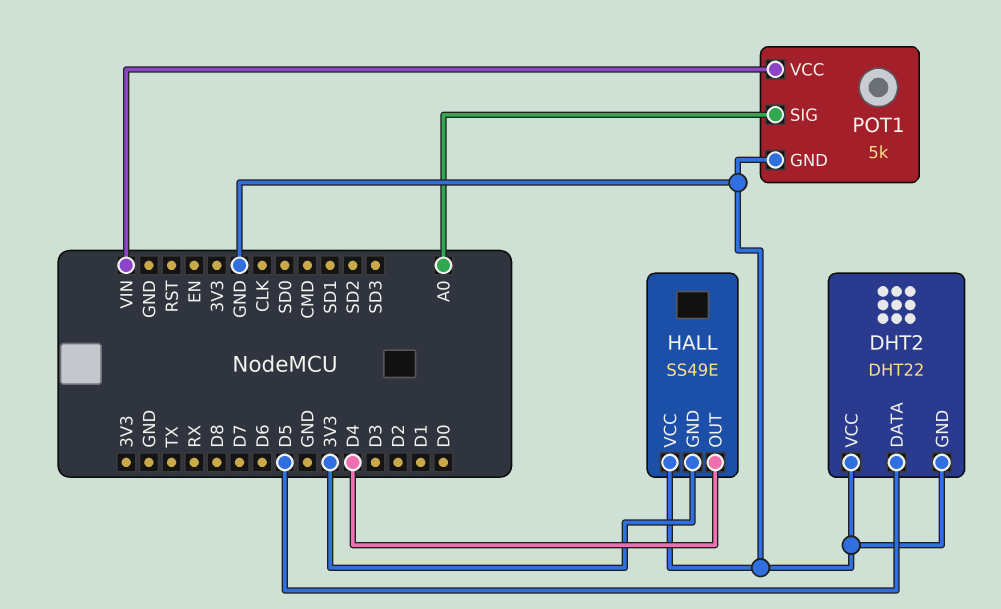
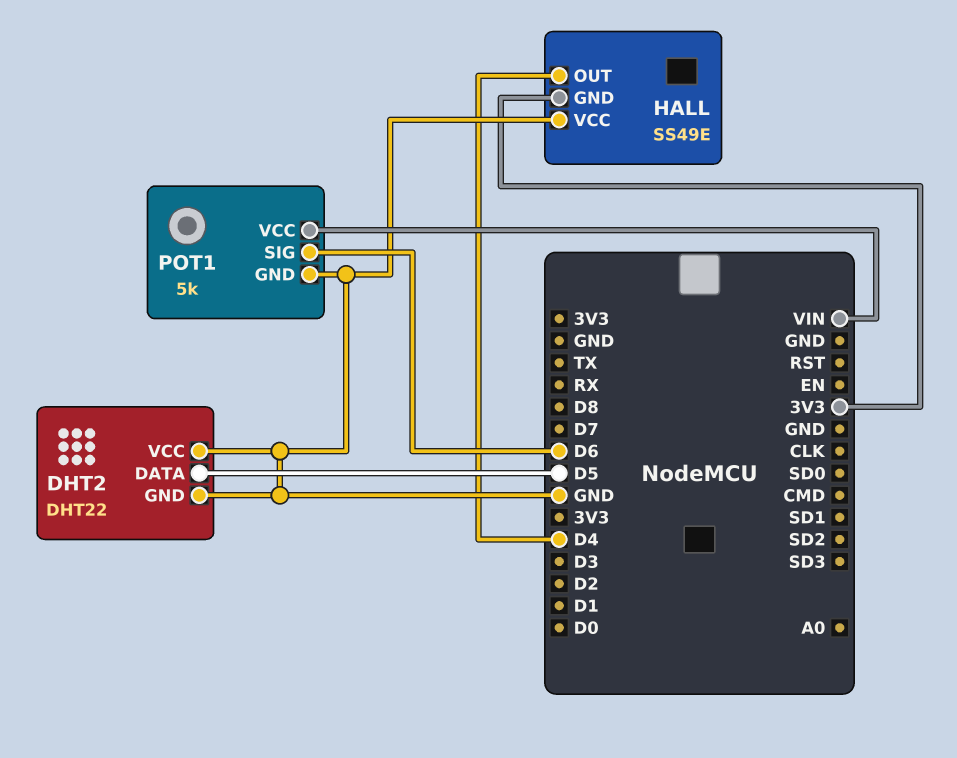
POT1 pin SIG: A0 -> D6

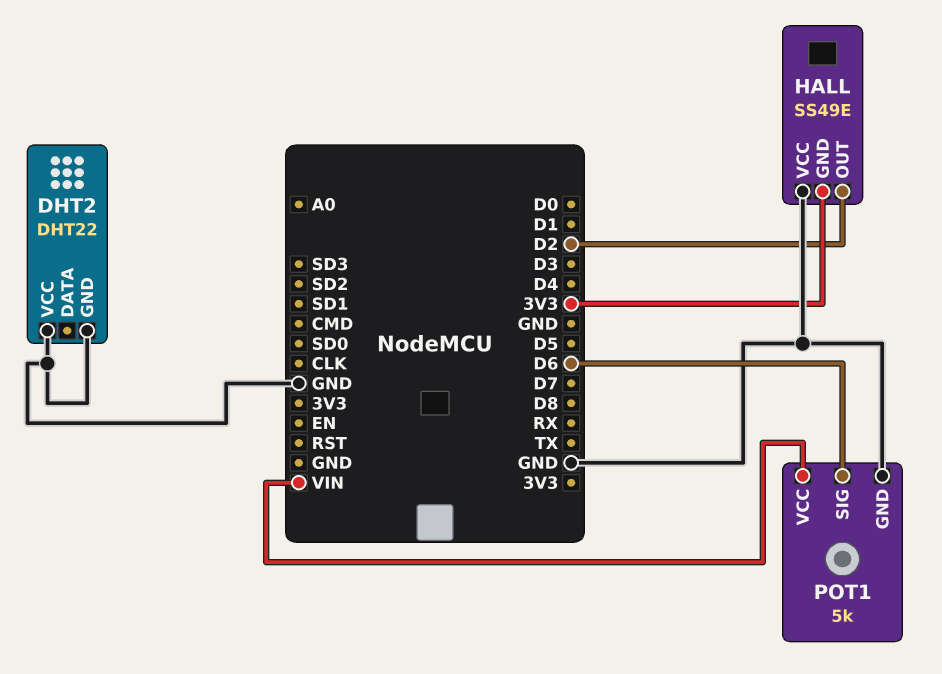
DHT2 pin DATA: D5 -> none
HALL pin OUT: D4 -> D2

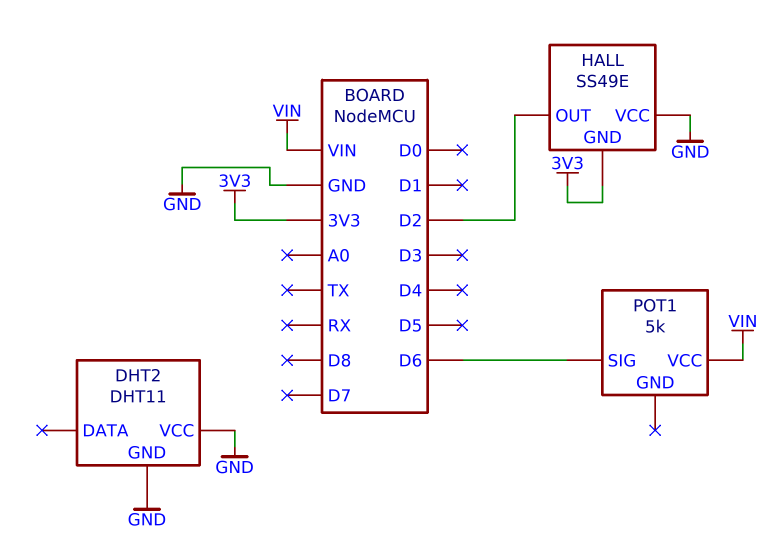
DHT2: DHT22 -> DHT11
POT1 pin GND: GND -> none

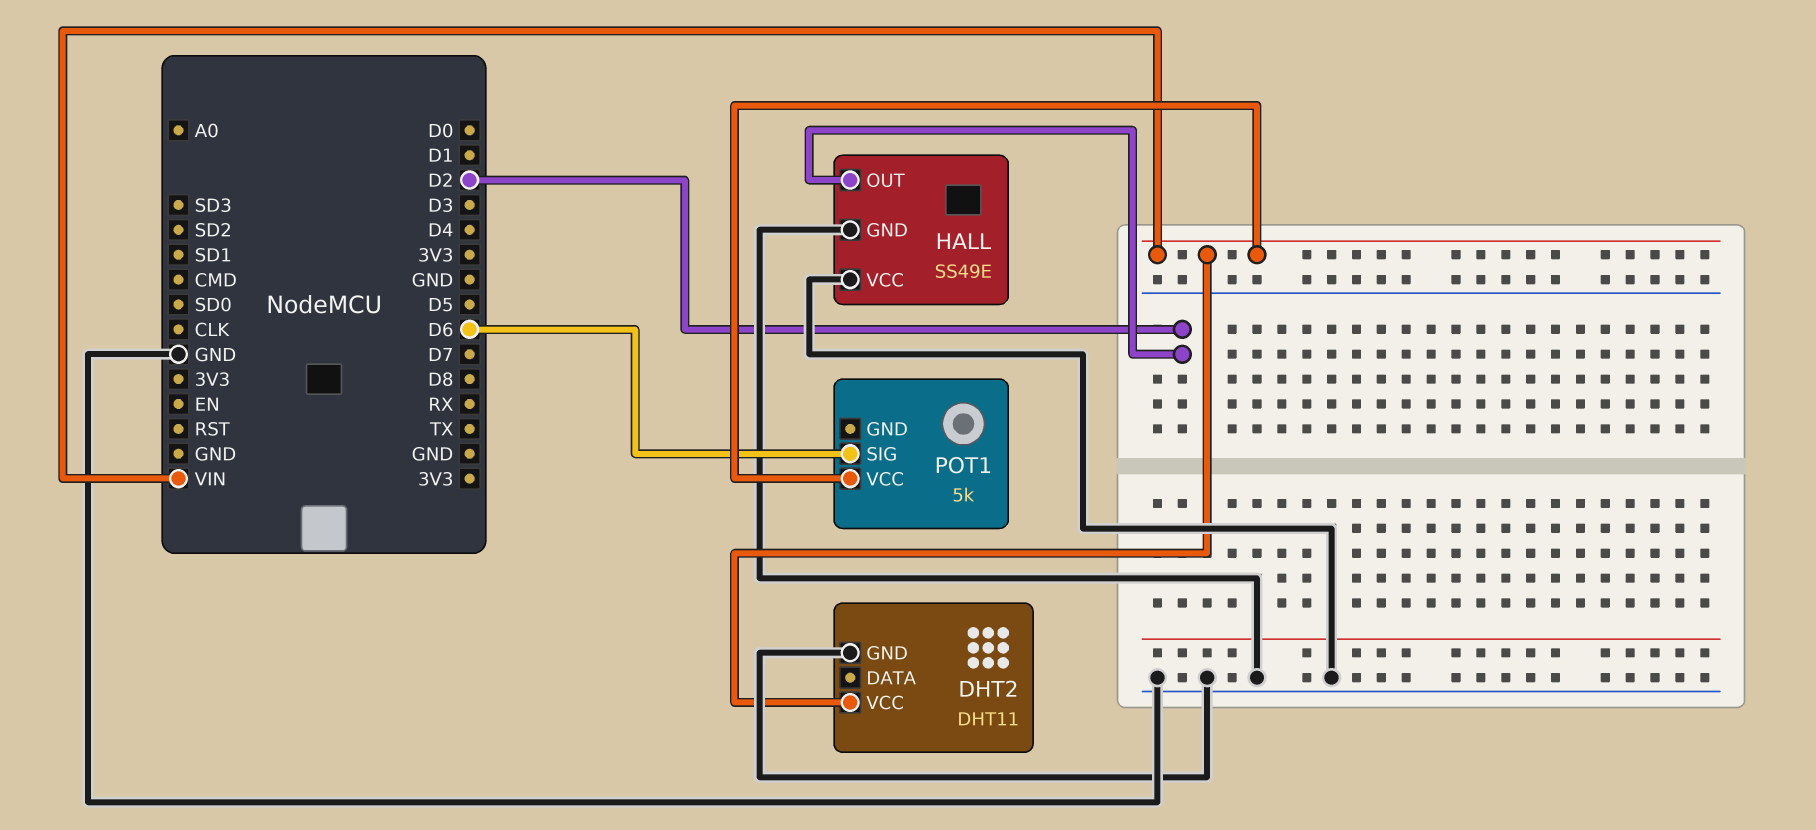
DHT2 pin VCC: GND -> VIN
HALL pin GND: 3V3 -> GND

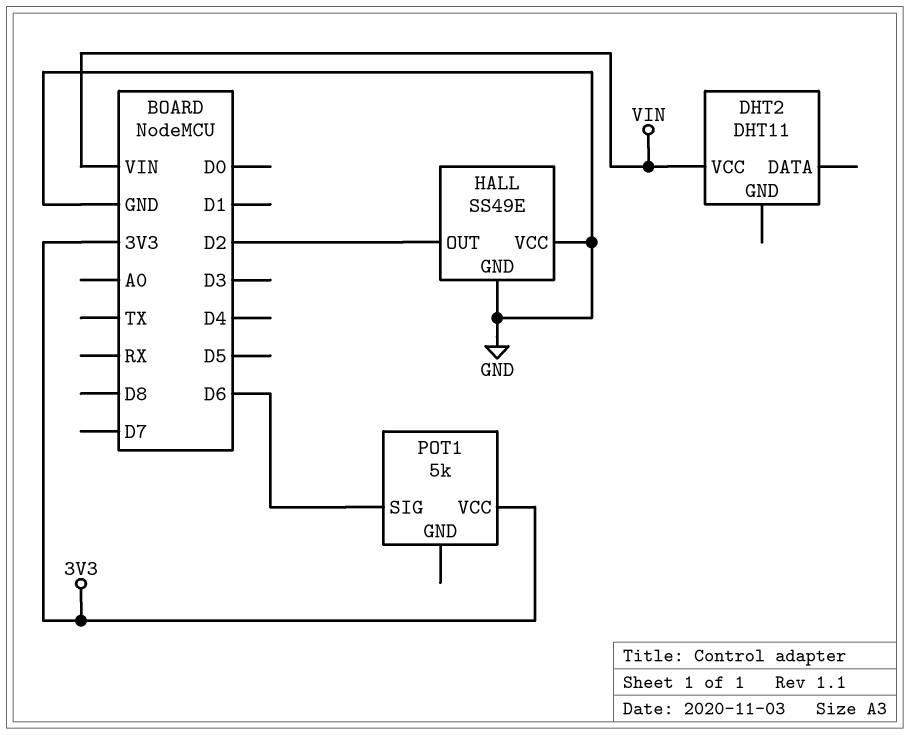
DHT2 pin GND: GND -> none
POT1 pin VCC: VIN -> 3V3

